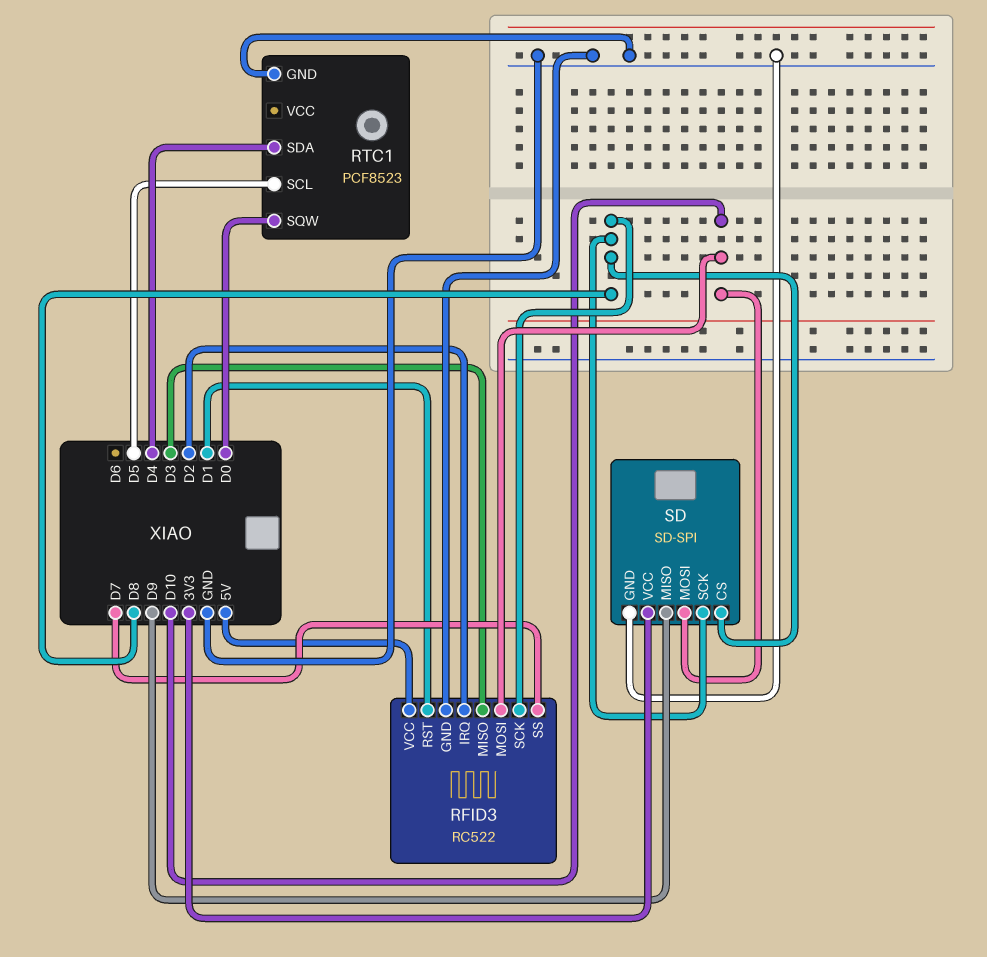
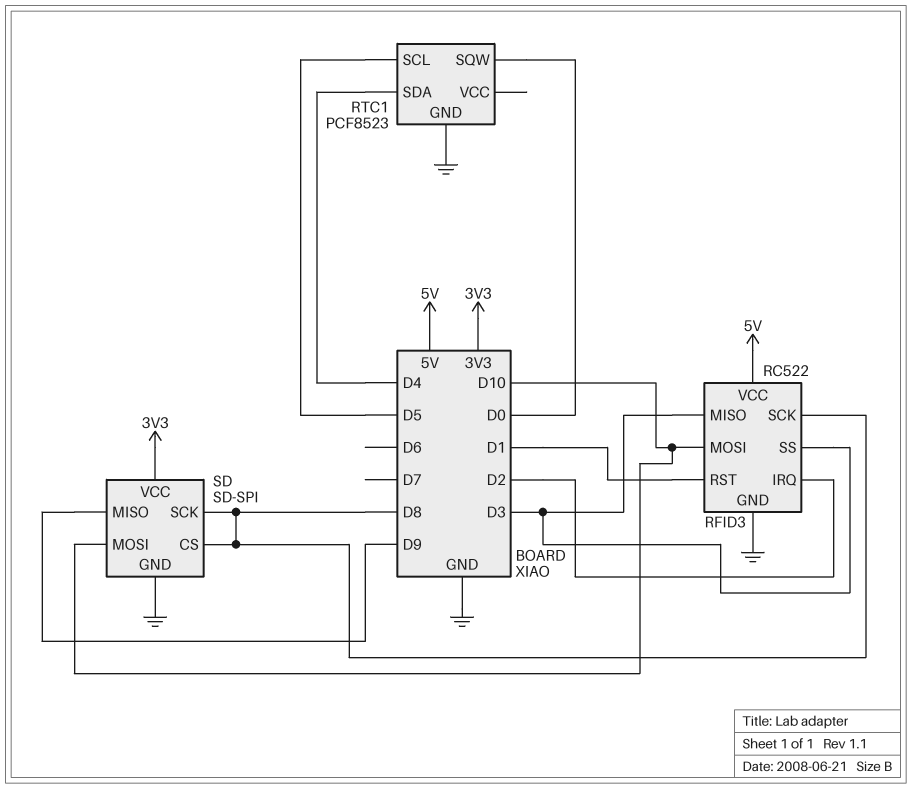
RFID3 pin SS: D7 -> D3

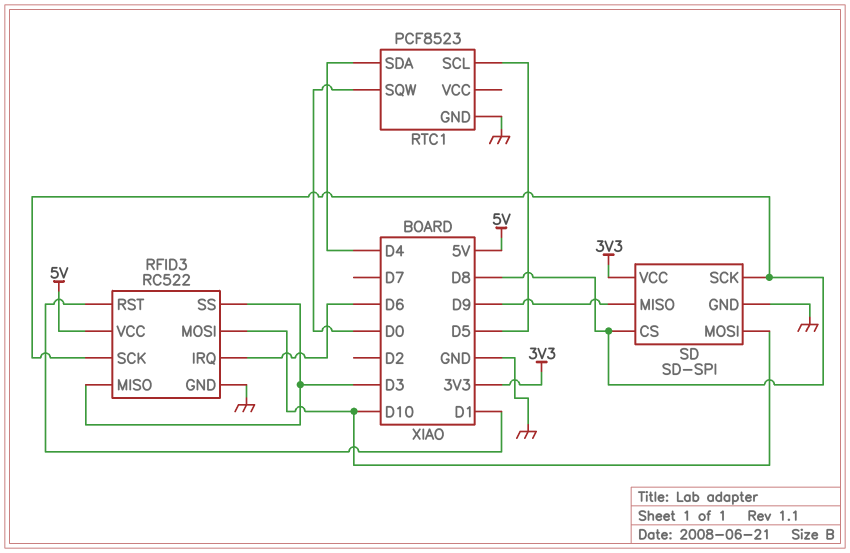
RFID3 pin IRQ: D2 -> D6

